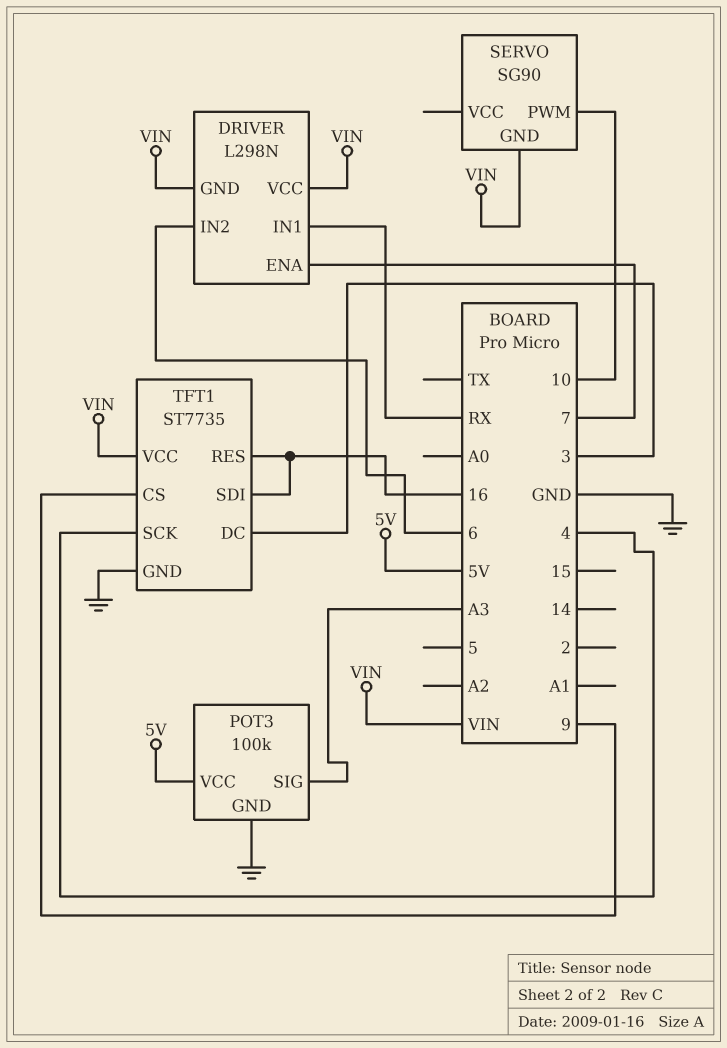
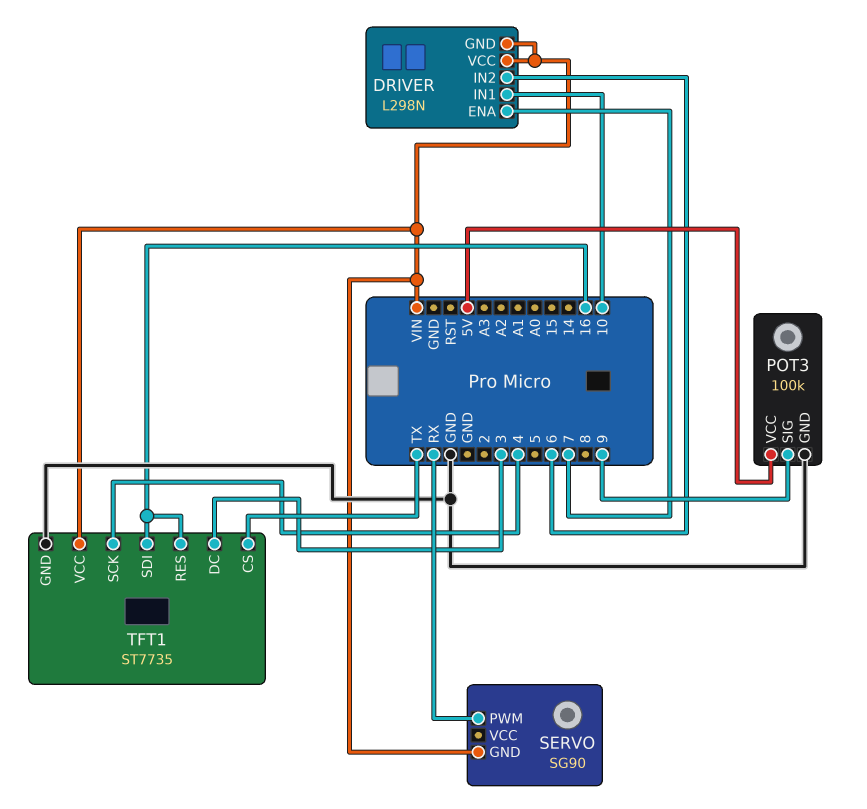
DRIVER pin IN1: RX -> 10
POT3 pin SIG: A3 -> 9
SERVO pin PWM: 10 -> RX
TFT1 pin CS: 9 -> TX

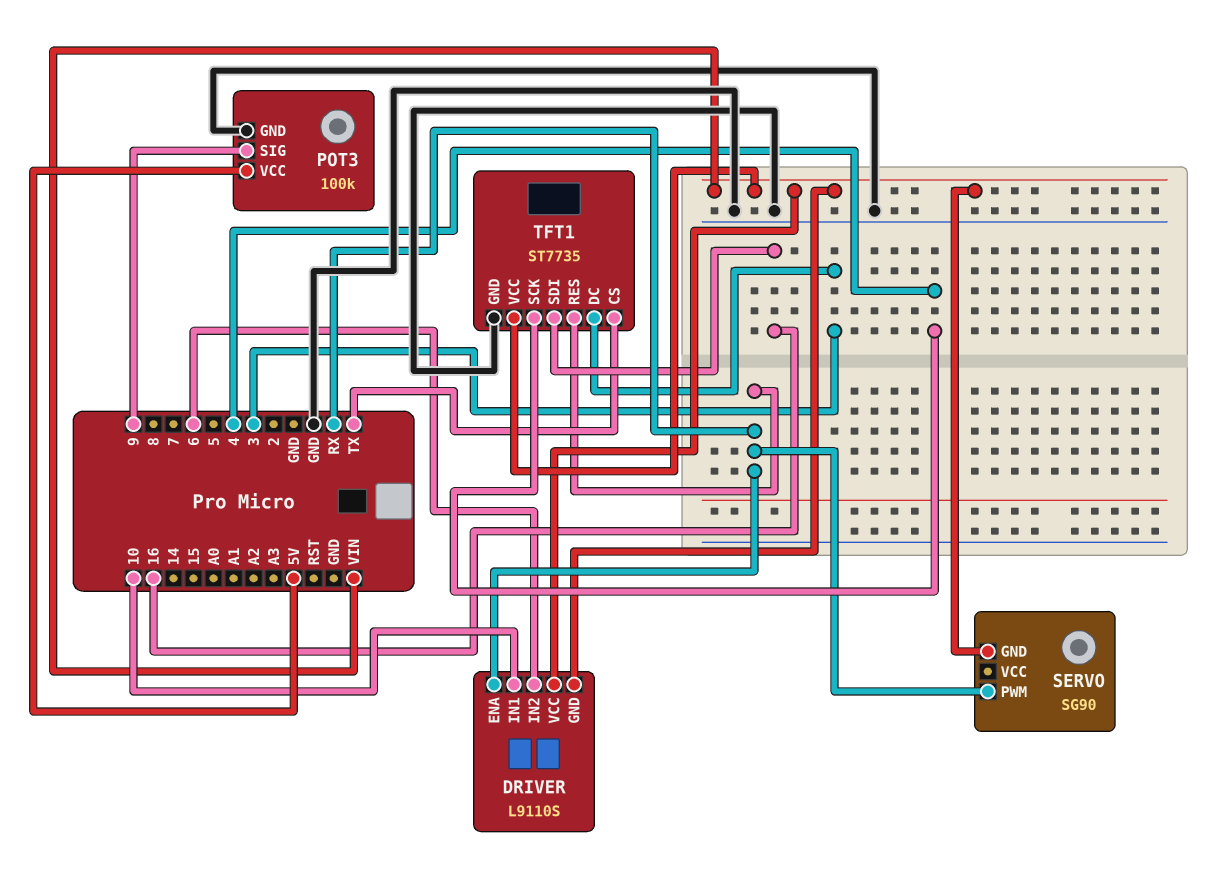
DRIVER: L298N -> L9110S
DRIVER pin ENA: 7 -> RX
TFT1 pin RES: 16 -> RX

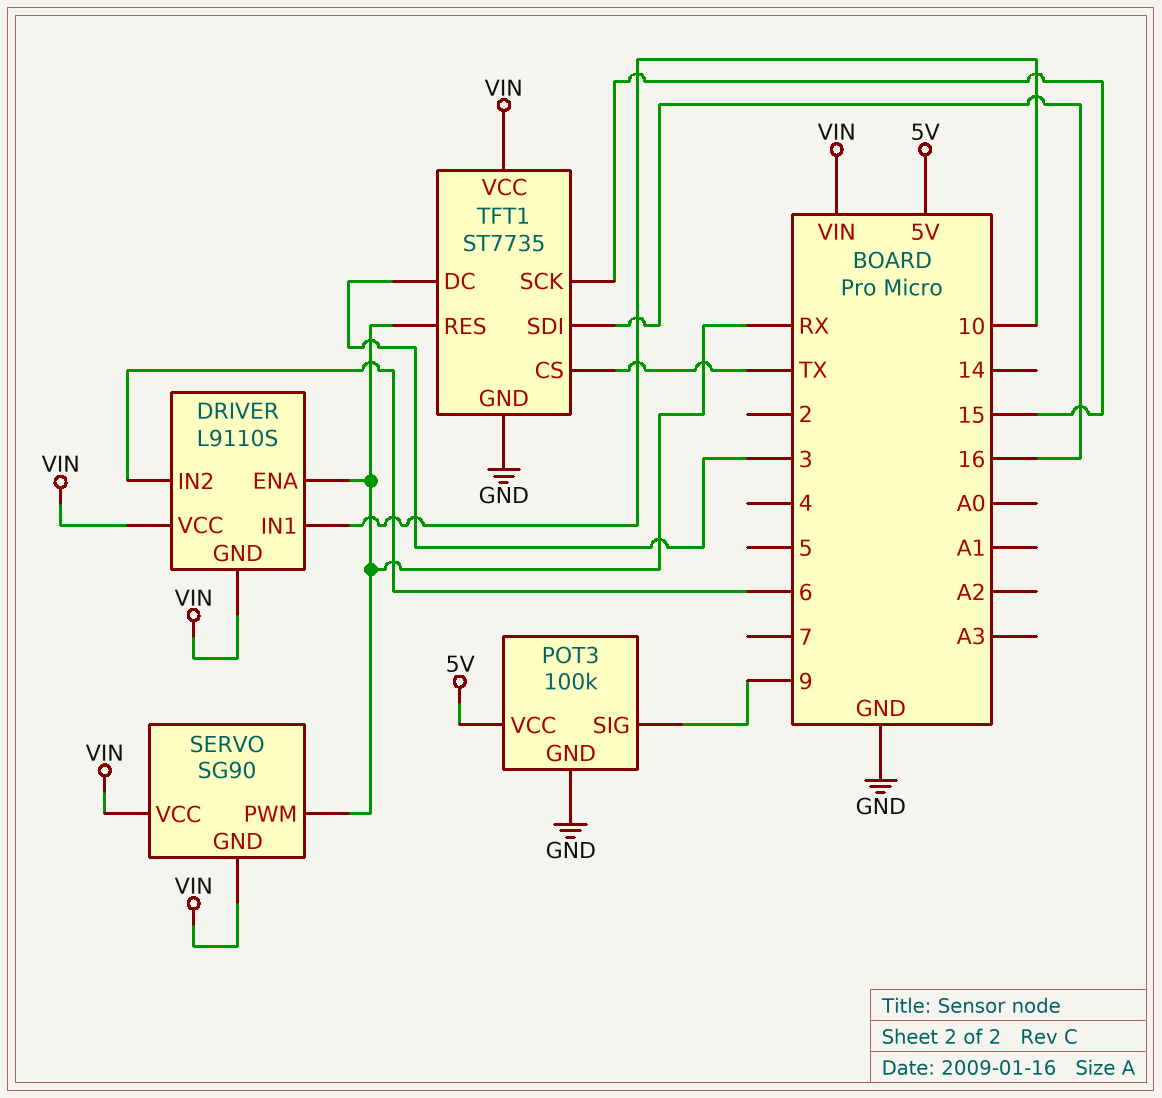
SERVO pin VCC: none -> VIN
TFT1 pin SCK: 4 -> 15

